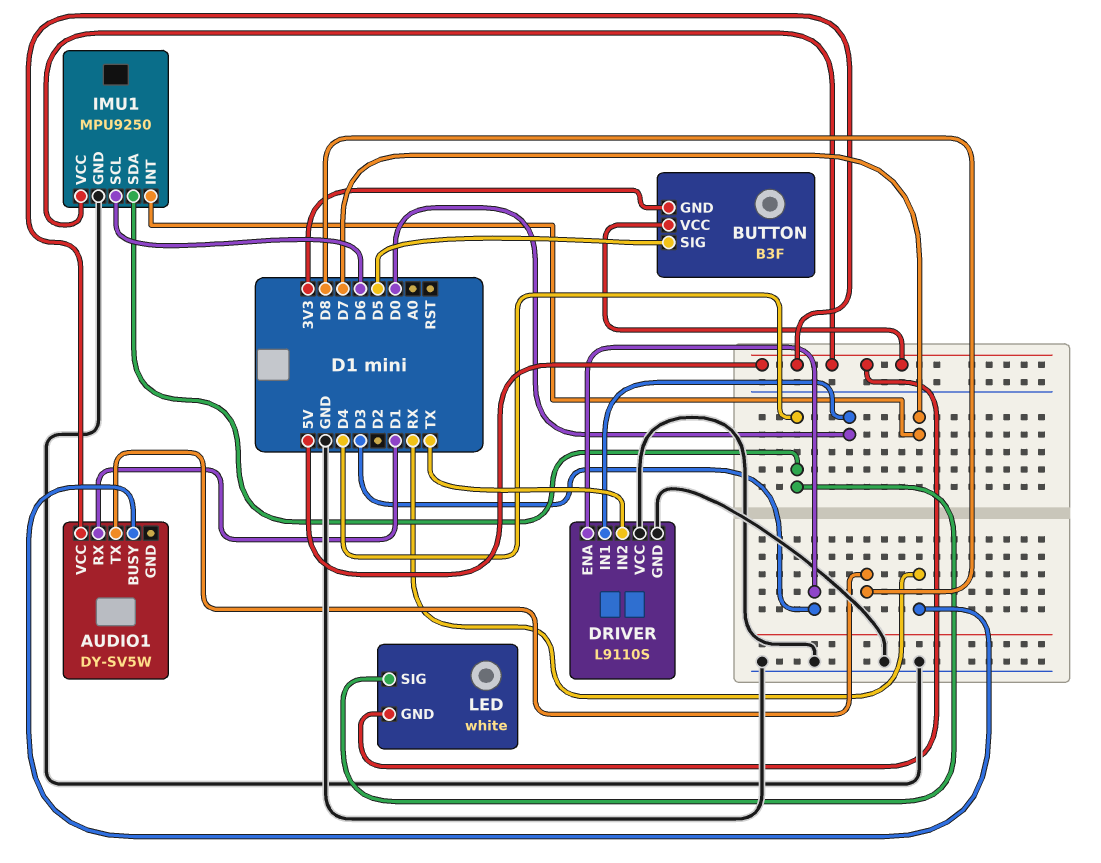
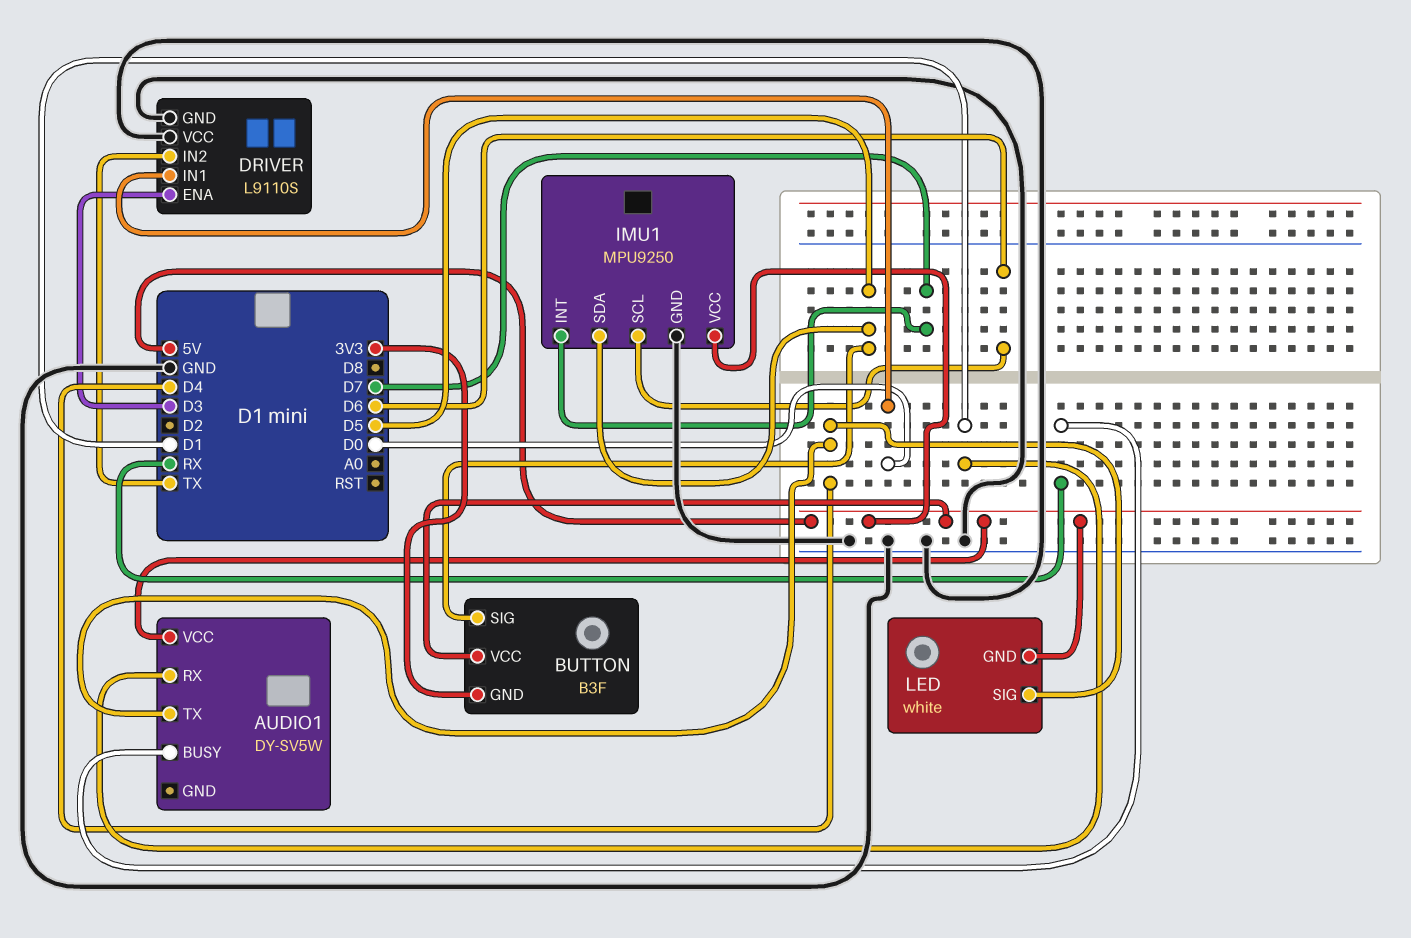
AUDIO1 pin TX: D8 -> D4
IMU1 pin SDA: D4 -> D5

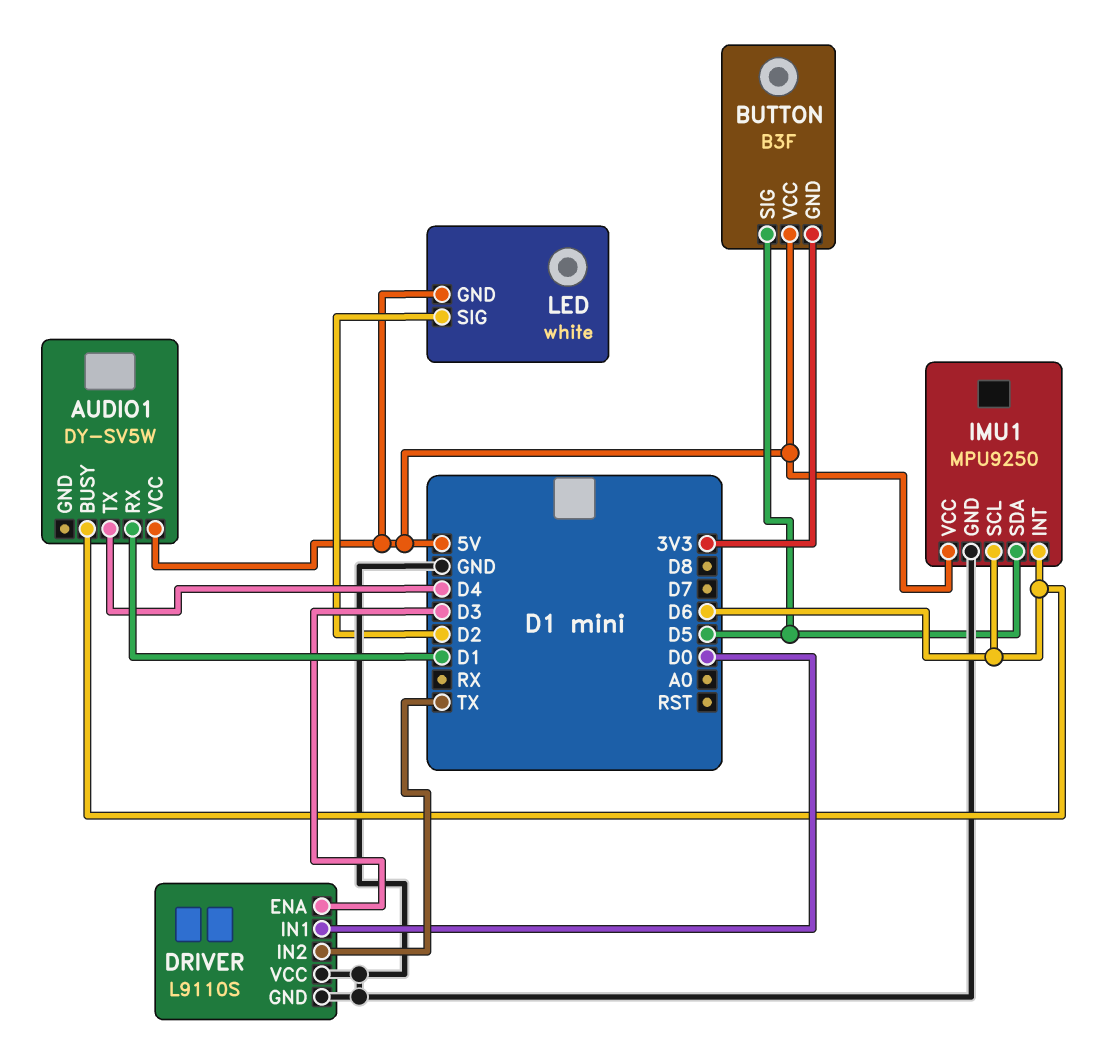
AUDIO1 pin BUSY: RX -> D6
IMU1 pin INT: D7 -> D6
LED pin SIG: D4 -> D2

